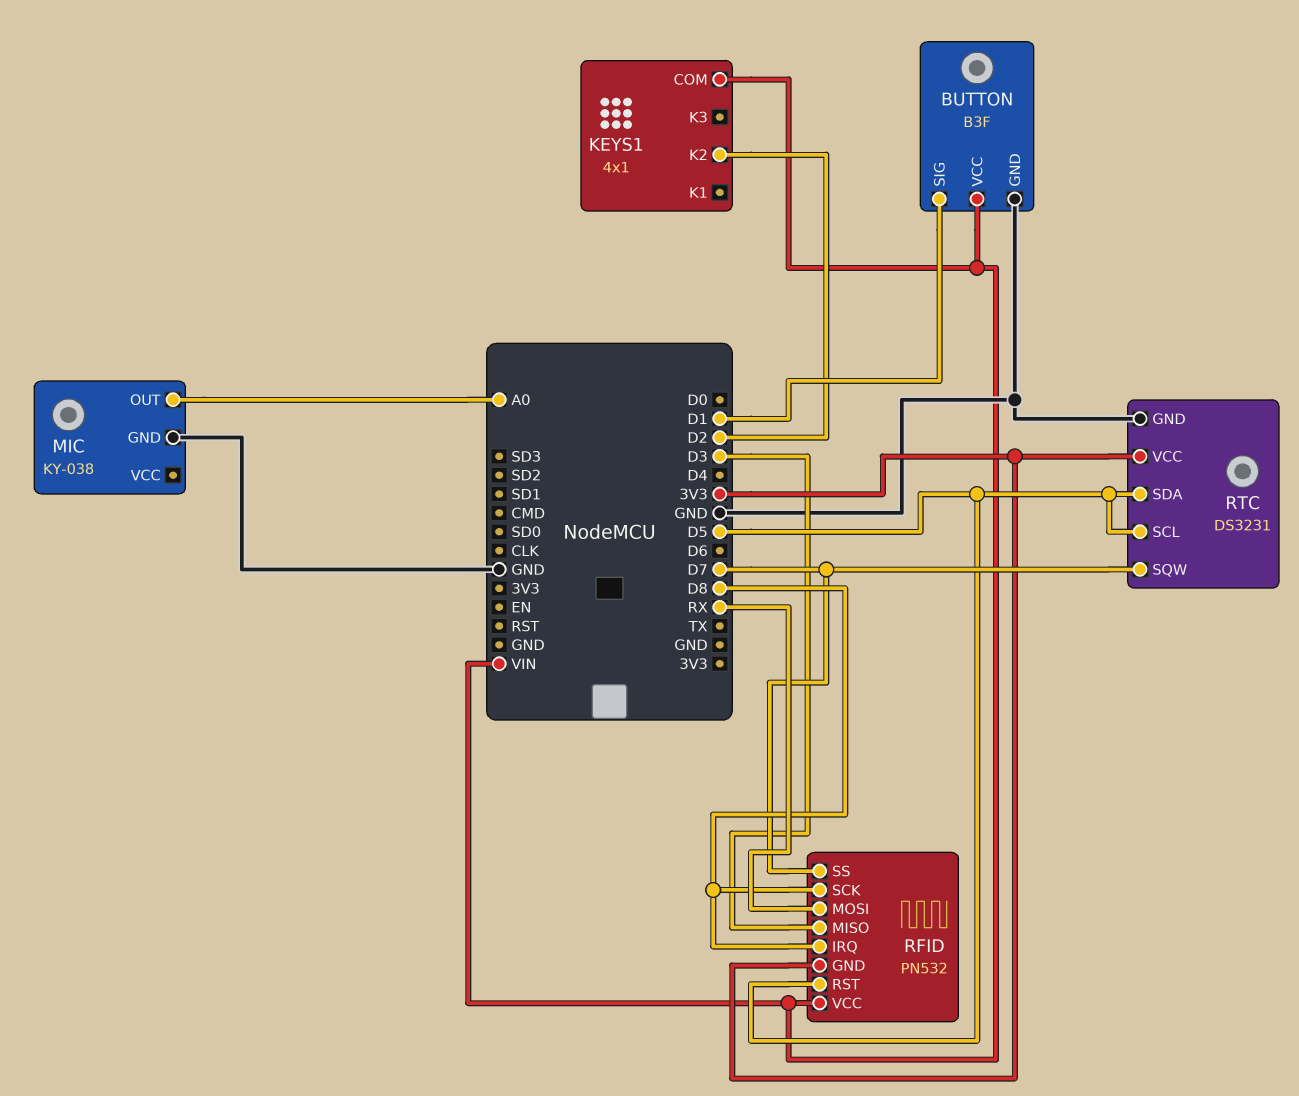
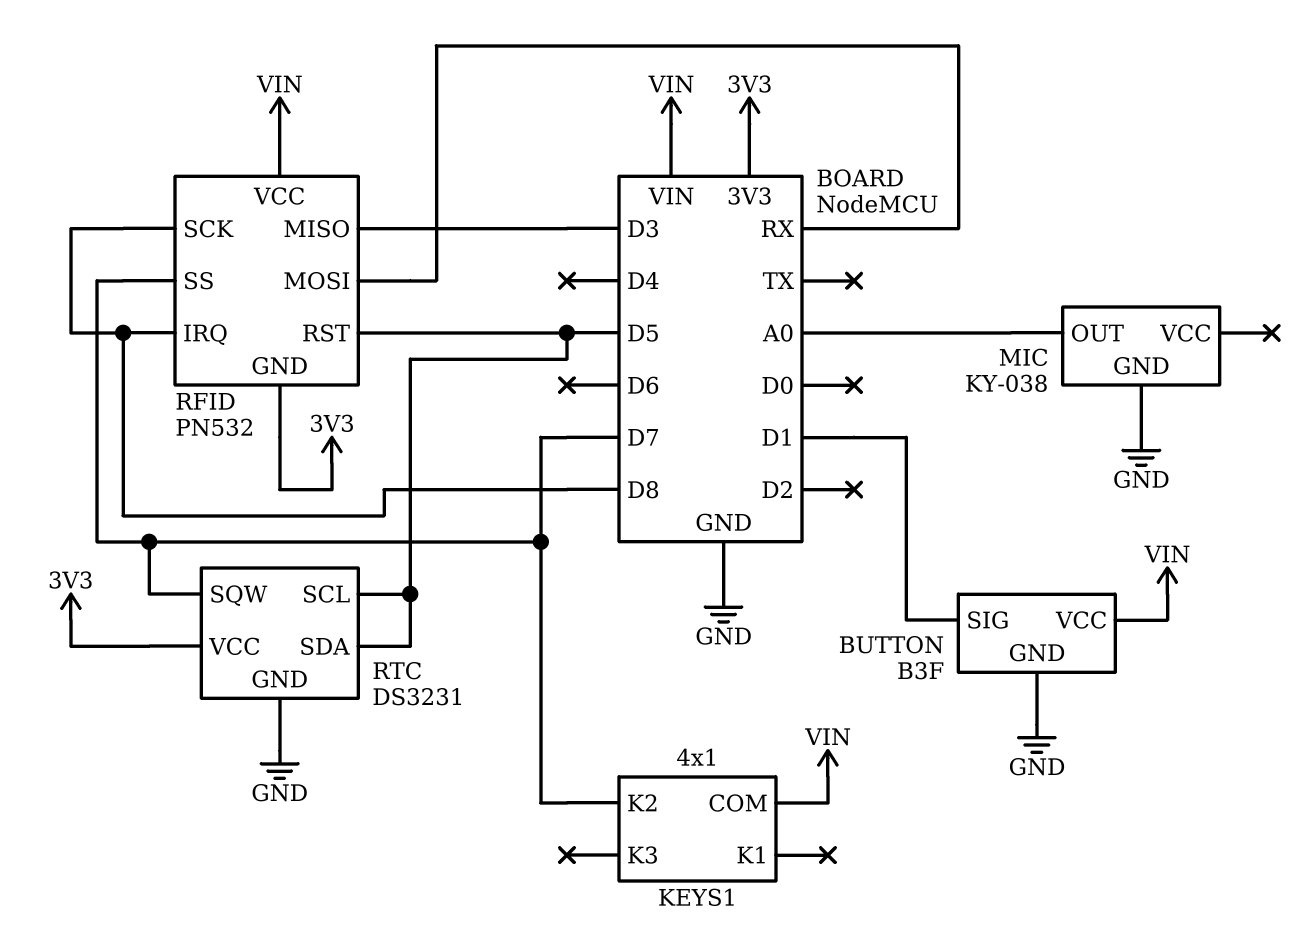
KEYS1 pin K2: D2 -> D7

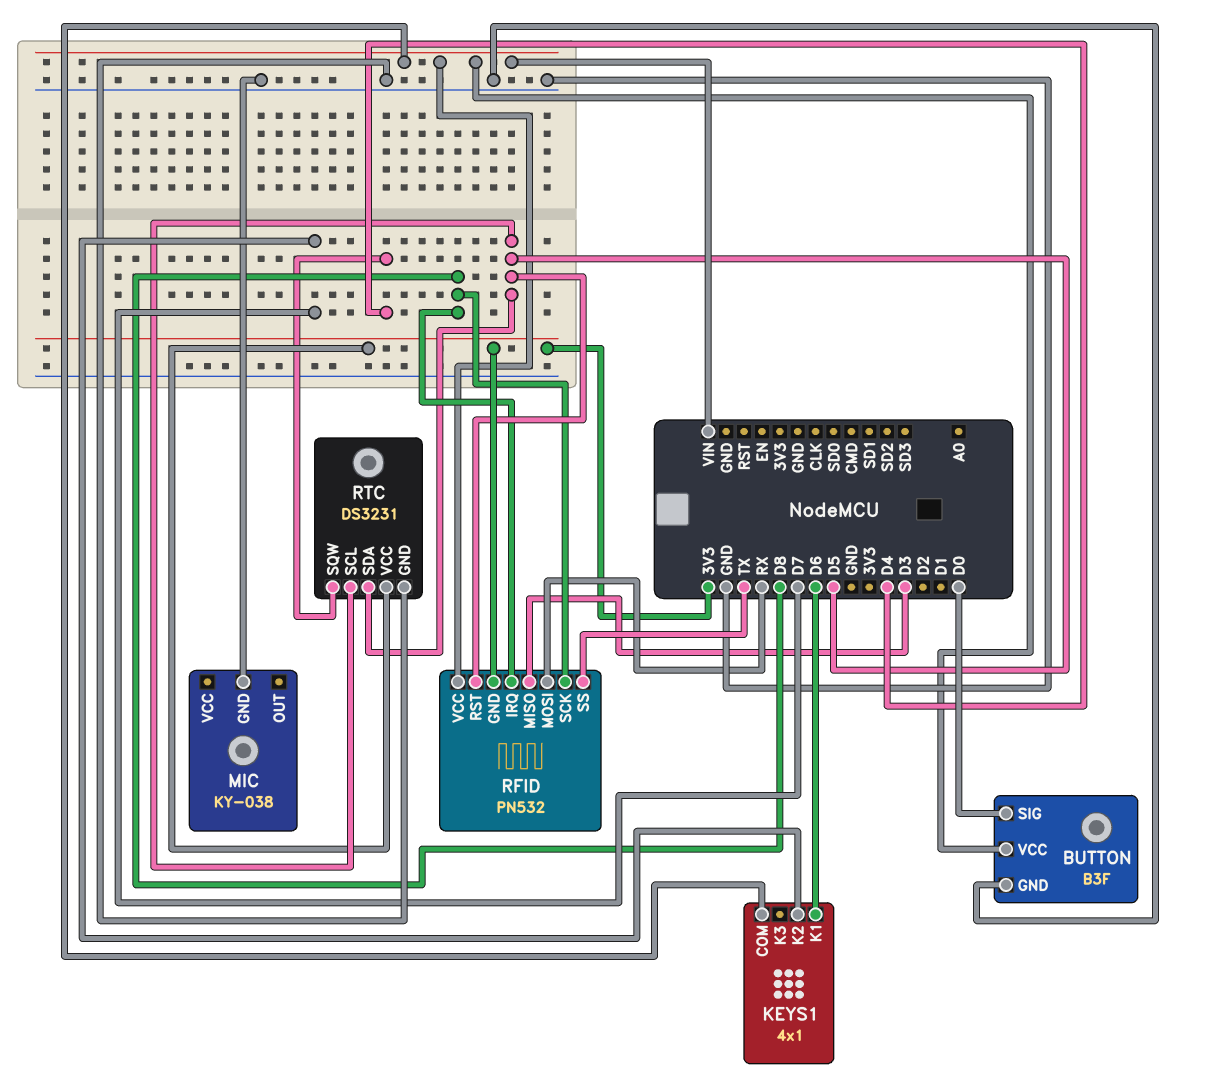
BUTTON pin SIG: D1 -> D0
KEYS1 pin K1: none -> D6
MIC pin OUT: A0 -> none
RFID pin SS: D7 -> TX
RTC pin SQW: D7 -> D4

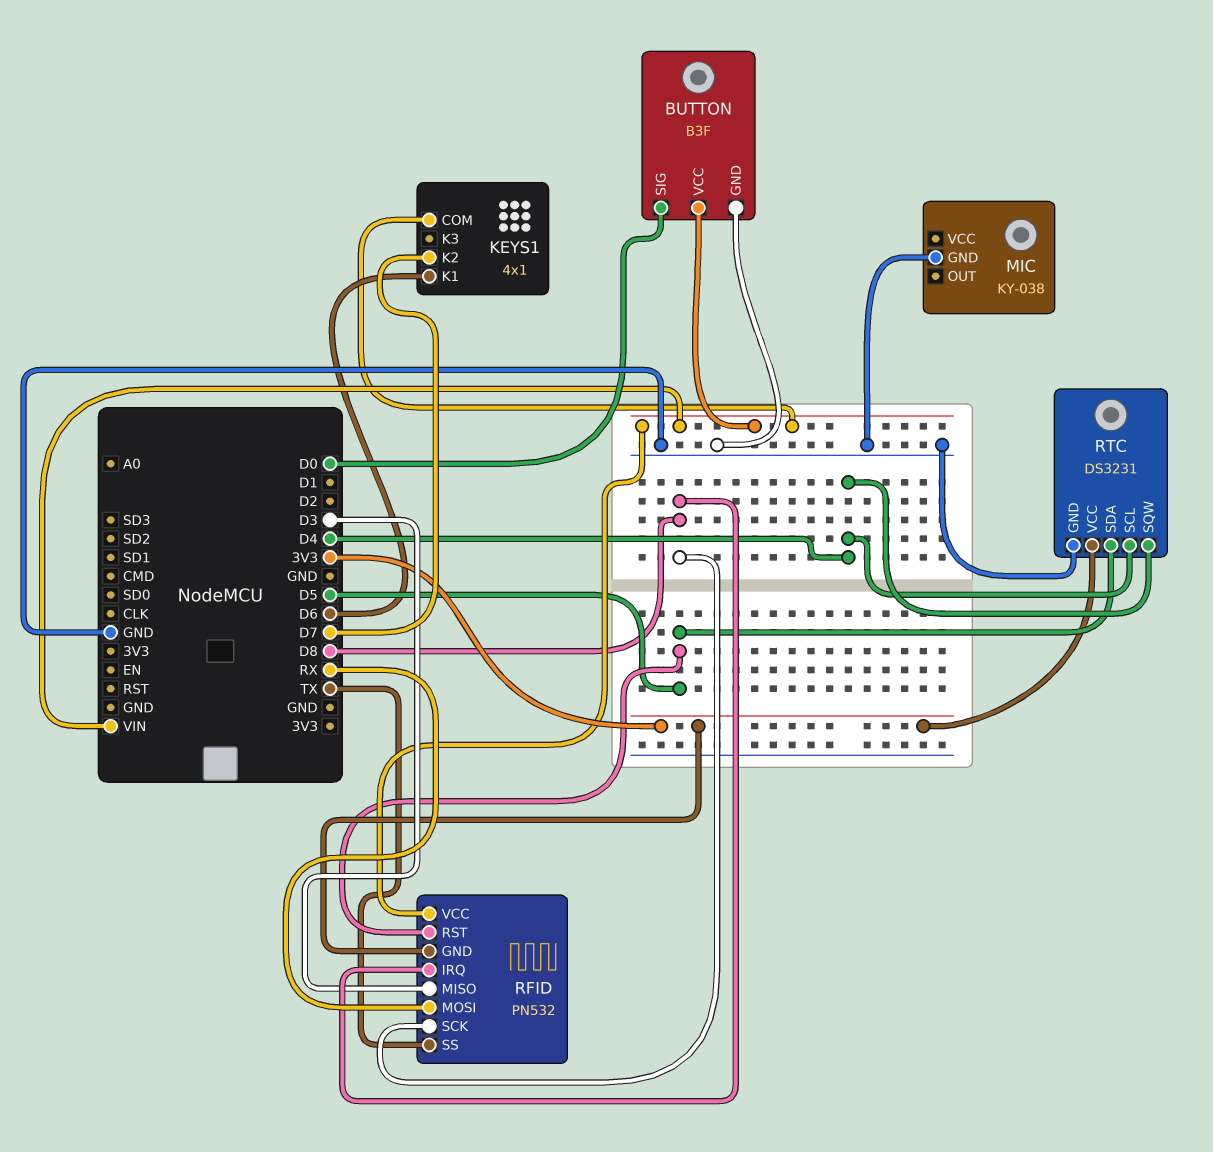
RTC pin SCL: D5 -> D4

